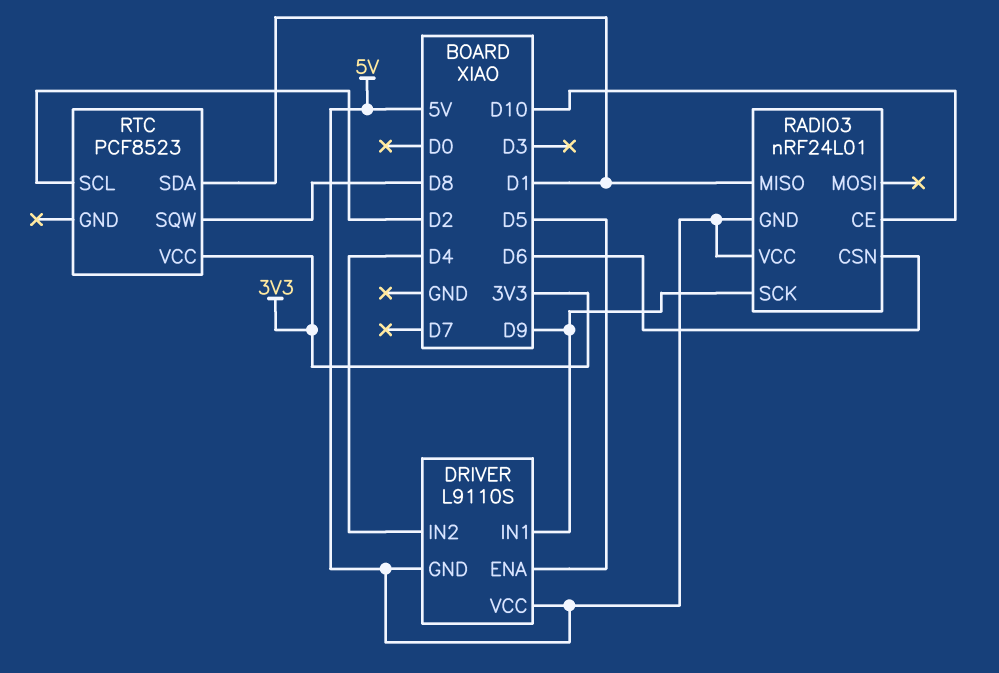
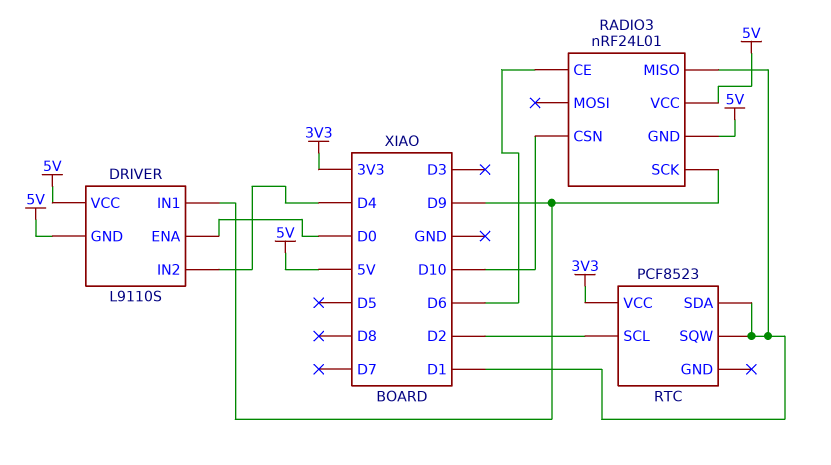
DRIVER pin ENA: D5 -> D0
RADIO3 pin CE: D10 -> D6
RADIO3 pin CSN: D6 -> D10
RTC pin SQW: D8 -> D1

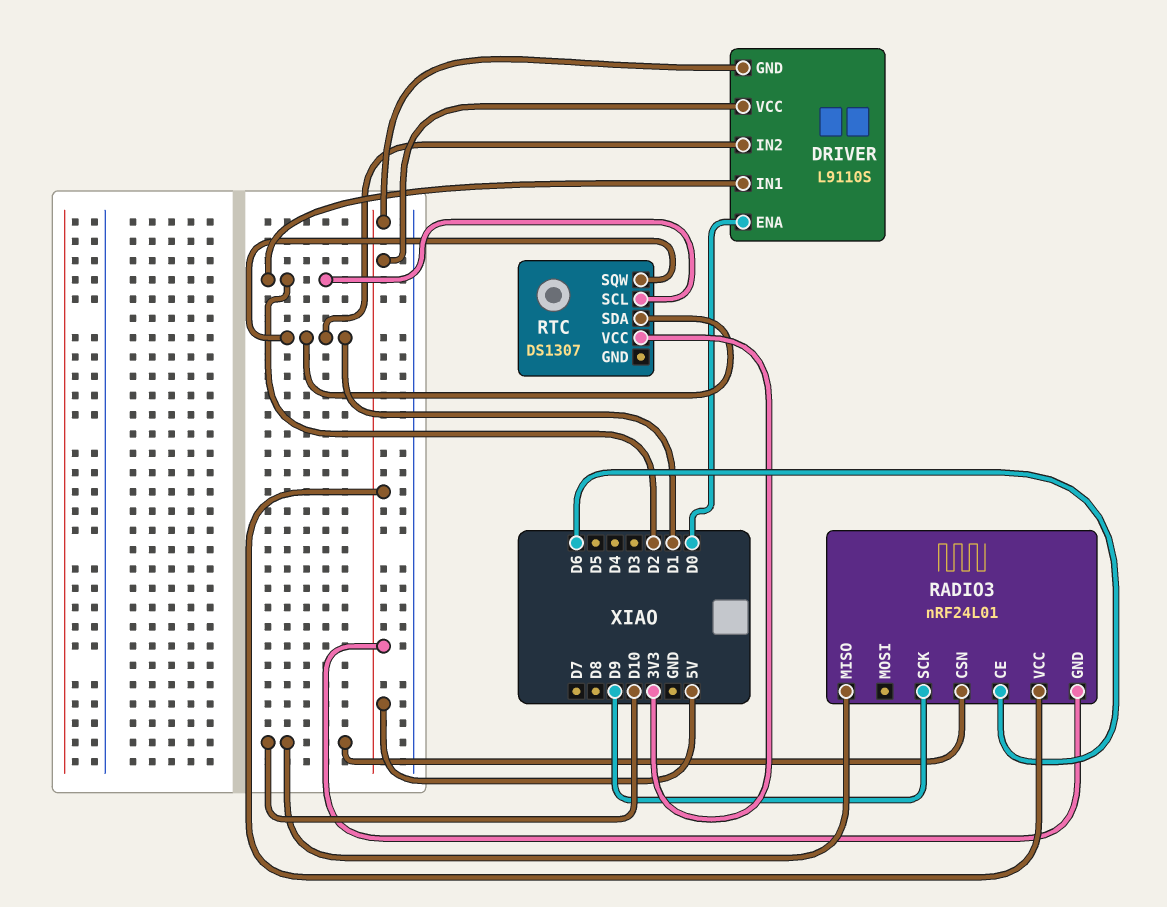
DRIVER pin IN1: D9 -> D2
DRIVER pin IN2: D4 -> D1
RADIO3 pin MISO: D1 -> D10
RTC: PCF8523 -> DS1307

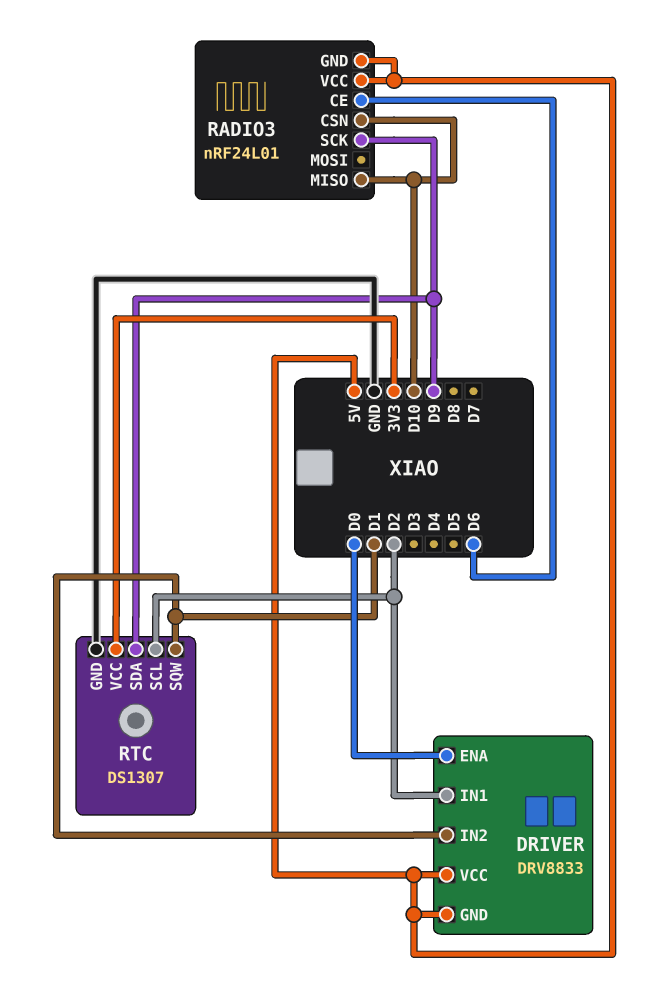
DRIVER: L9110S -> DRV8833
RTC pin GND: none -> GND
RTC pin SDA: D1 -> D9

